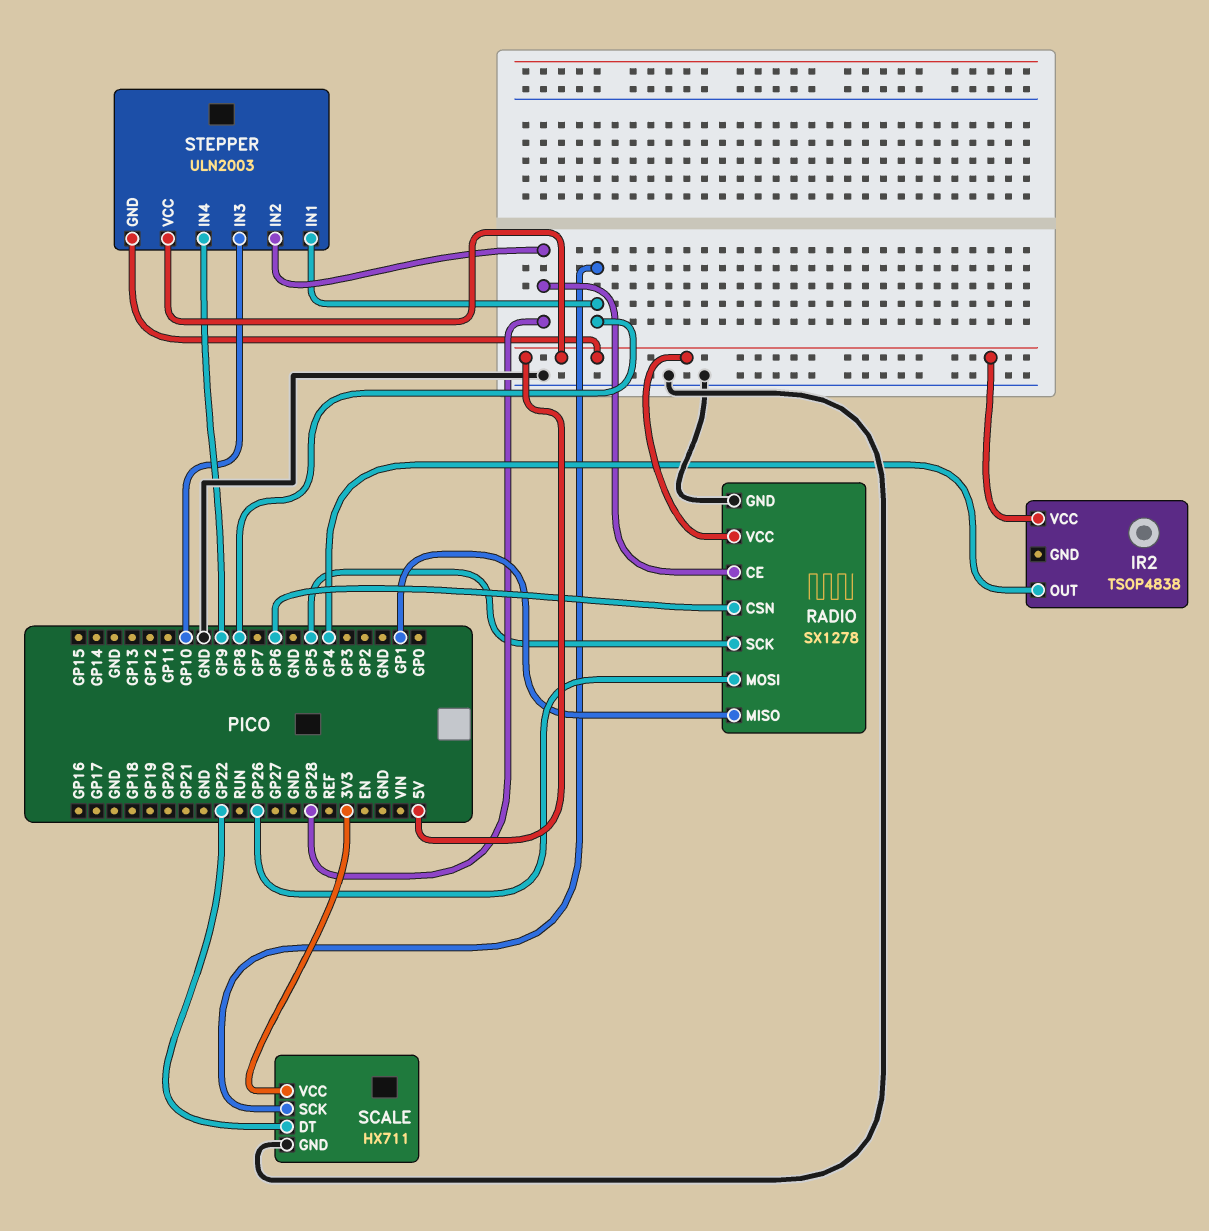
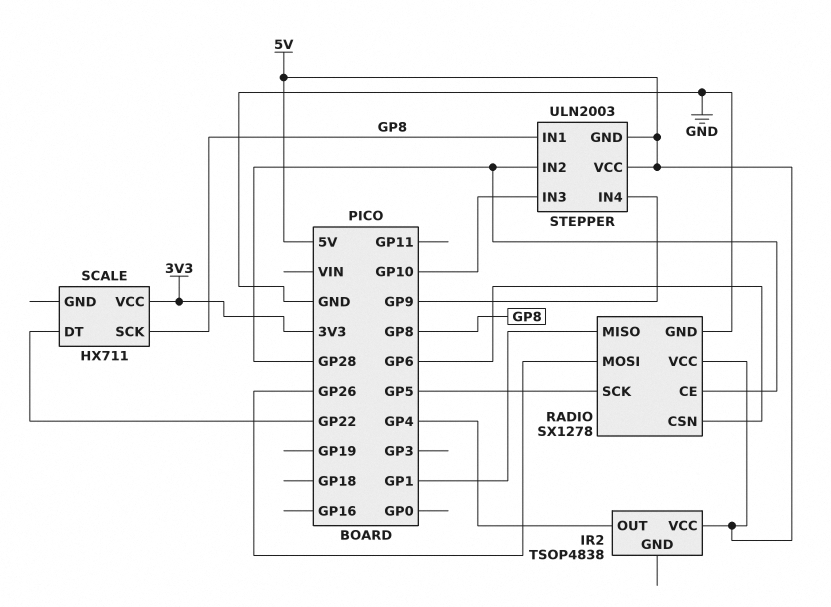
SCALE pin GND: GND -> none

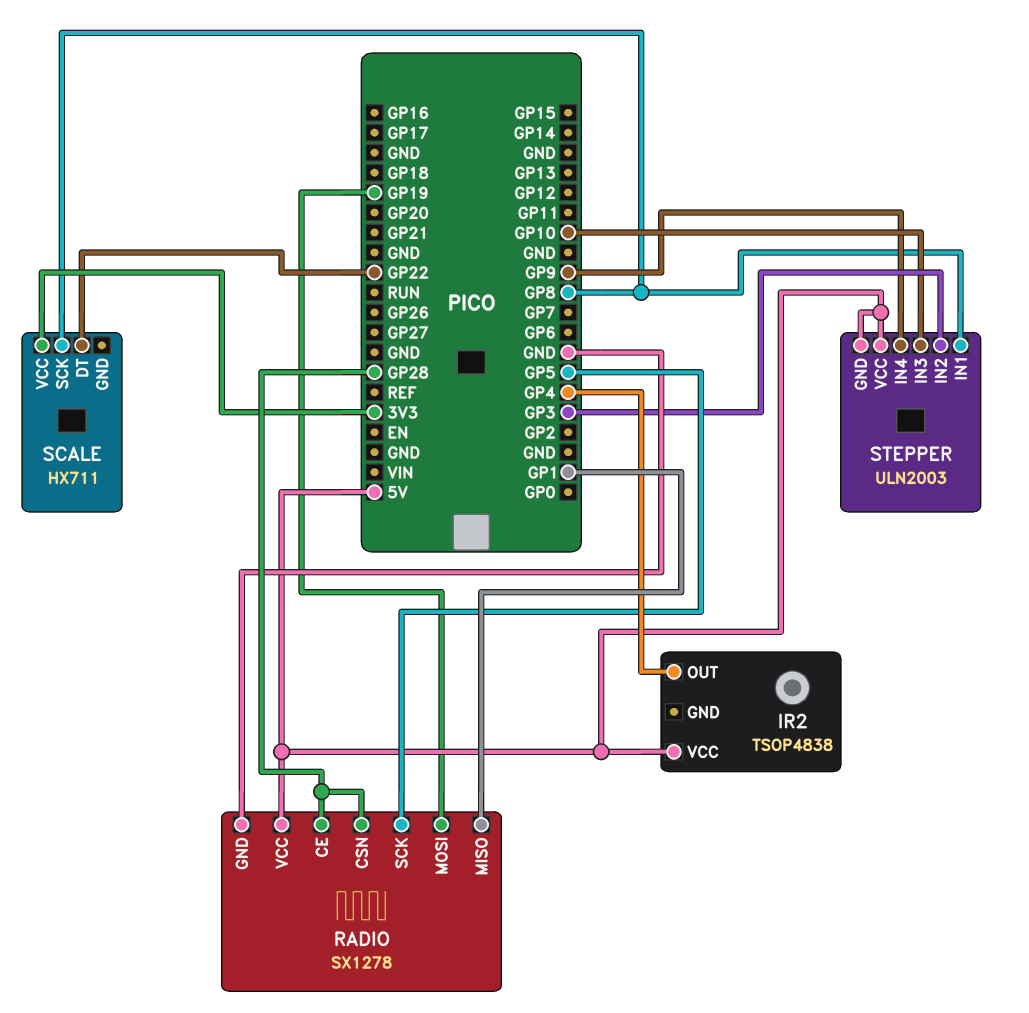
RADIO pin CSN: GP6 -> GP28
RADIO pin MOSI: GP26 -> GP19
STEPPER pin IN2: GP28 -> GP3

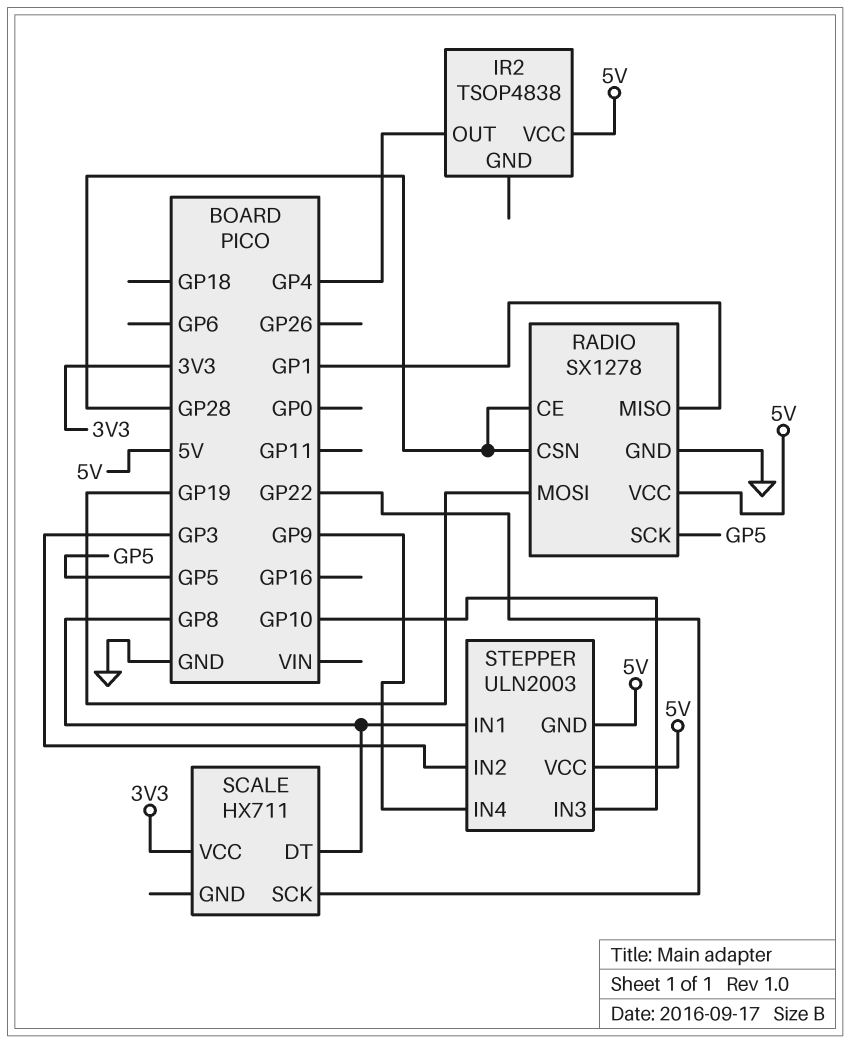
SCALE pin DT: GP22 -> GP8
SCALE pin SCK: GP8 -> GP22

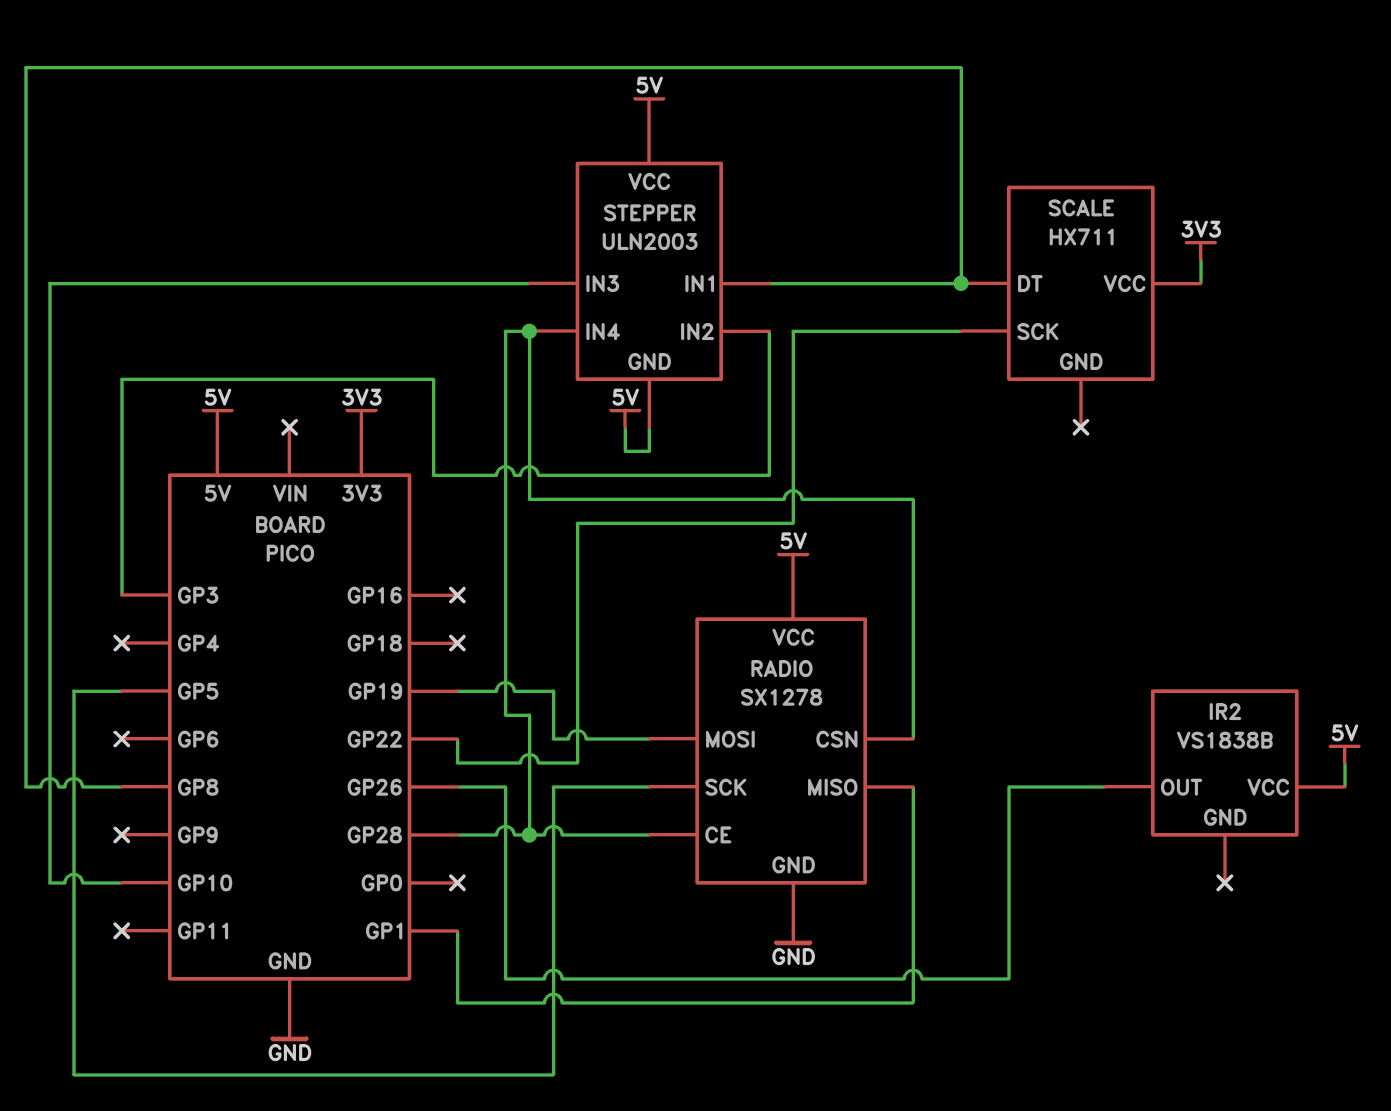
IR2: TSOP4838 -> VS1838B
IR2 pin OUT: GP4 -> GP26
STEPPER pin IN4: GP9 -> GP28

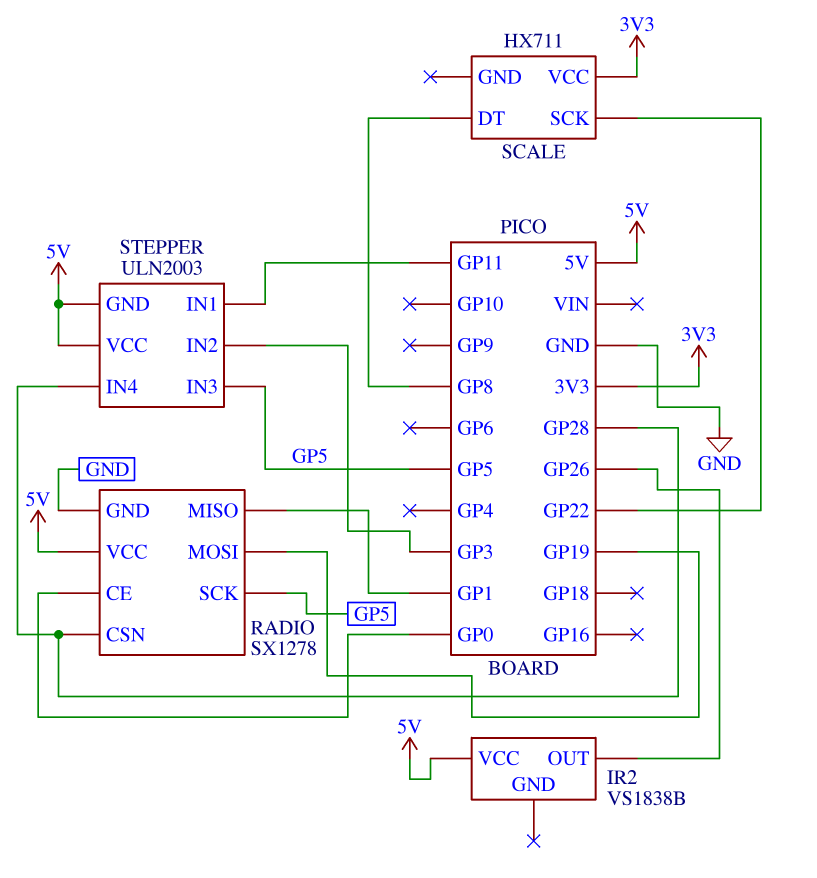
RADIO pin CE: GP28 -> GP0
STEPPER pin IN1: GP8 -> GP11
STEPPER pin IN3: GP10 -> GP5

